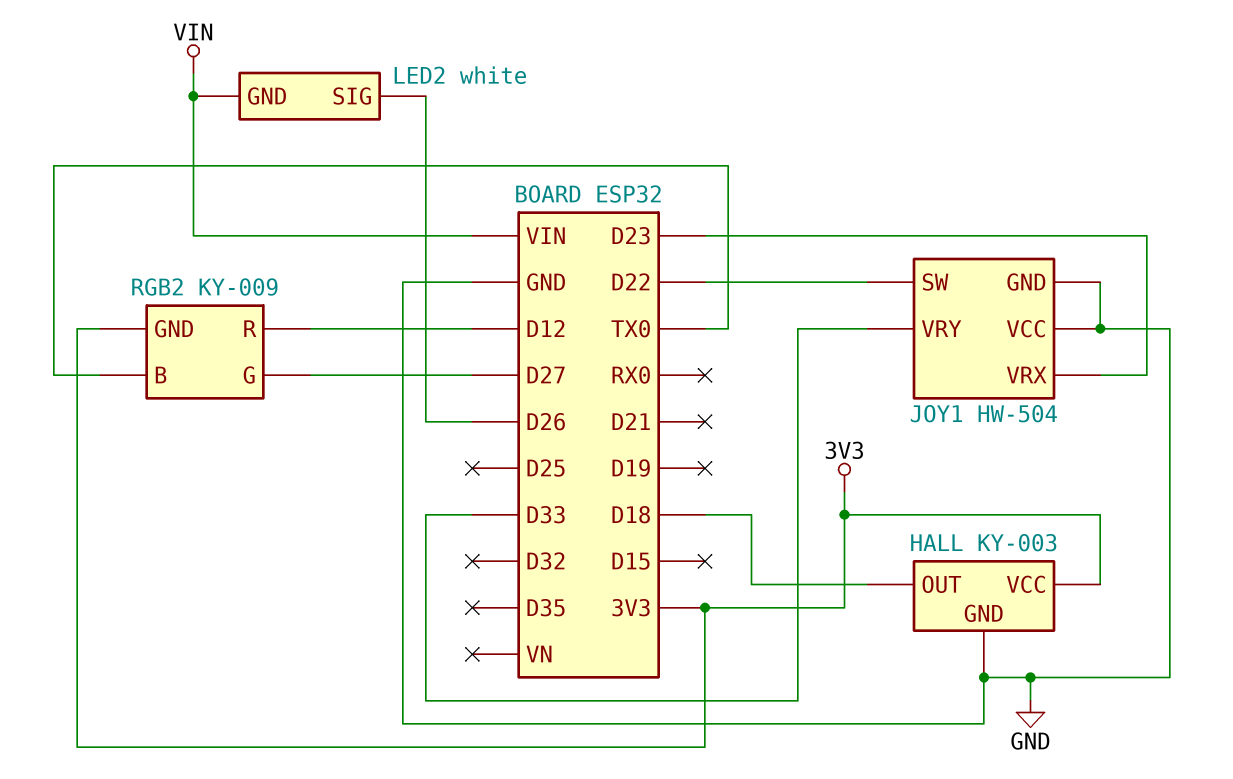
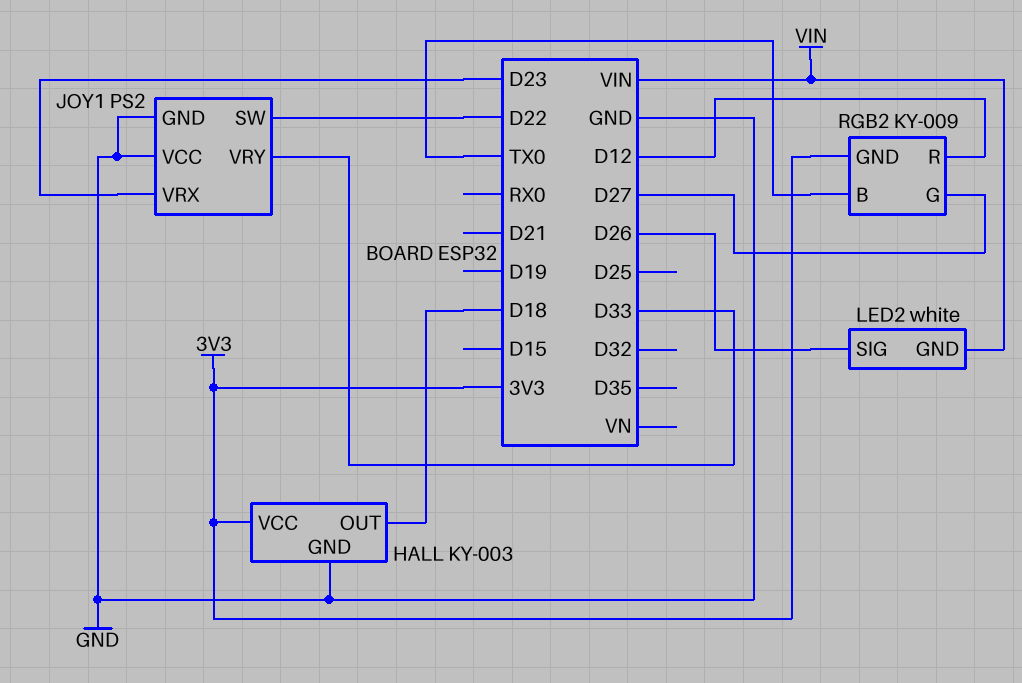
JOY1: HW-504 -> PS2

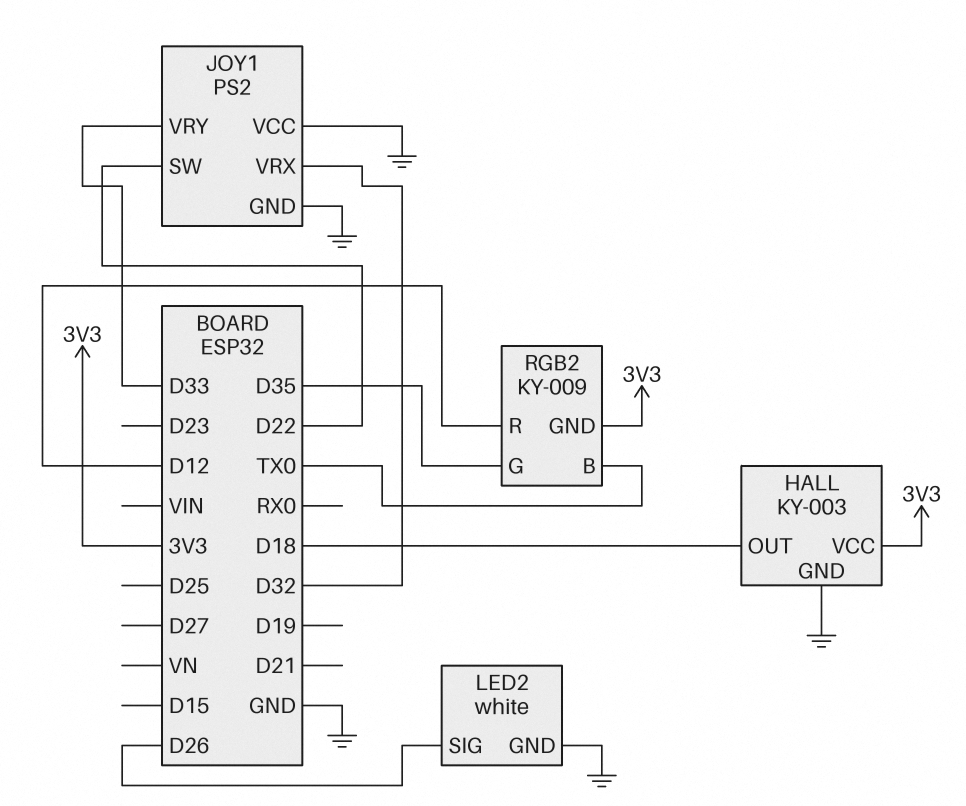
JOY1 pin VRX: D23 -> D32
LED2 pin GND: VIN -> GND
RGB2 pin G: D27 -> D35

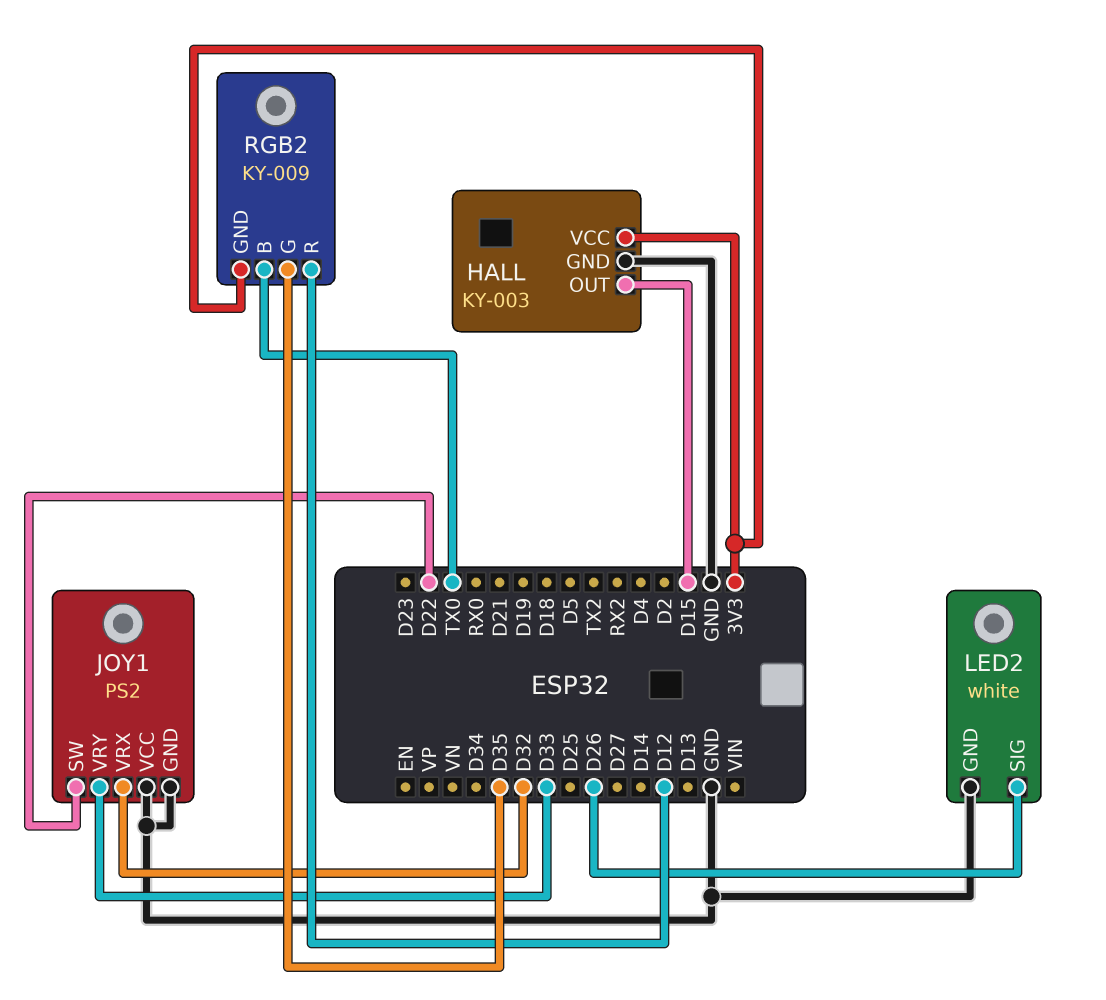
HALL pin OUT: D18 -> D15

